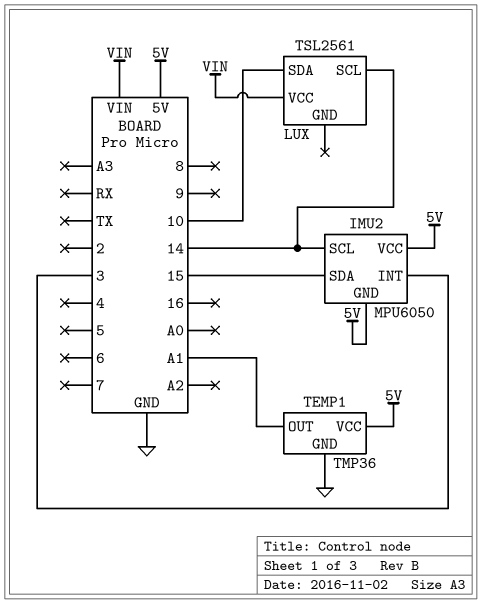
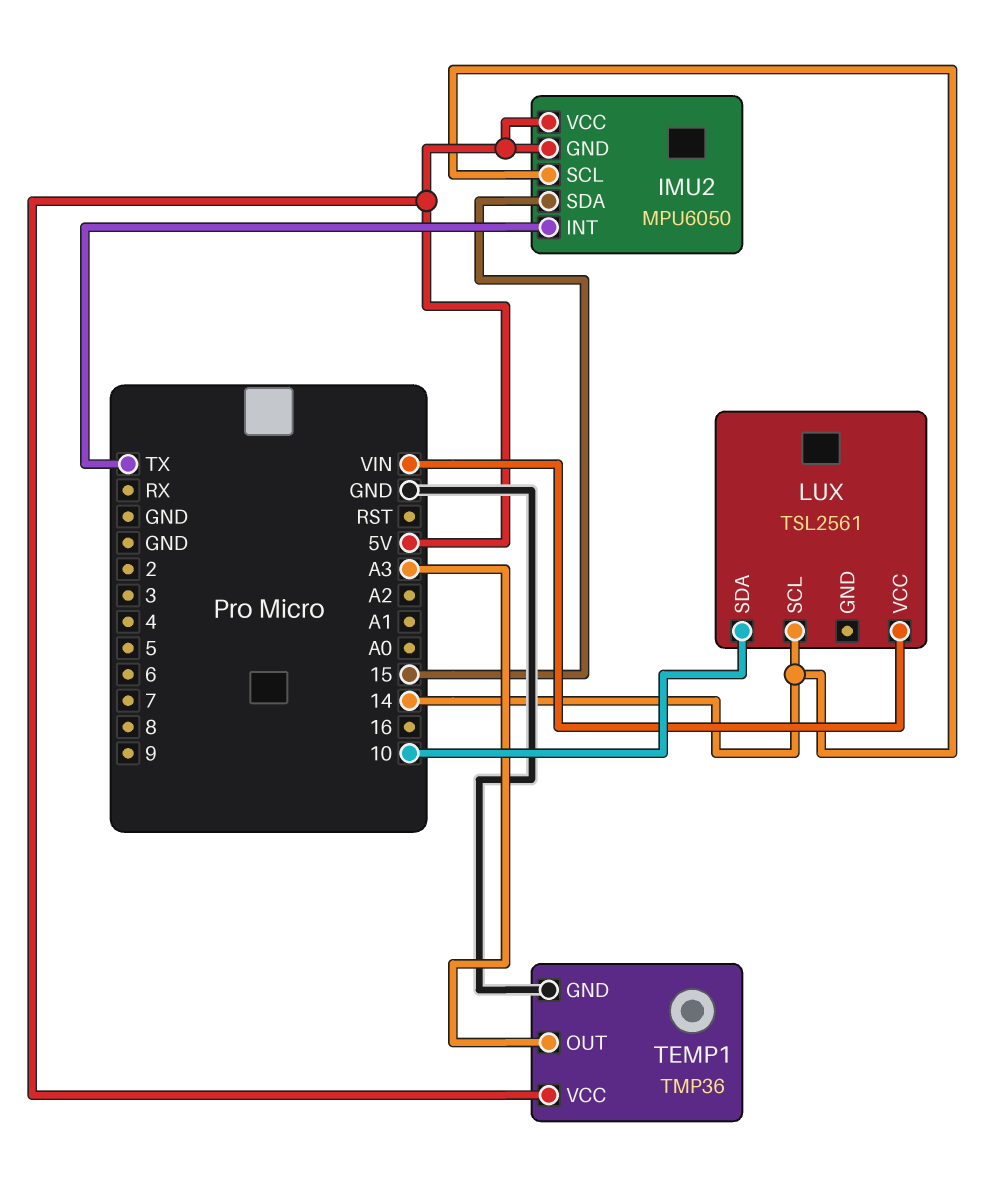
IMU2 pin INT: 3 -> TX
TEMP1 pin OUT: A1 -> A3

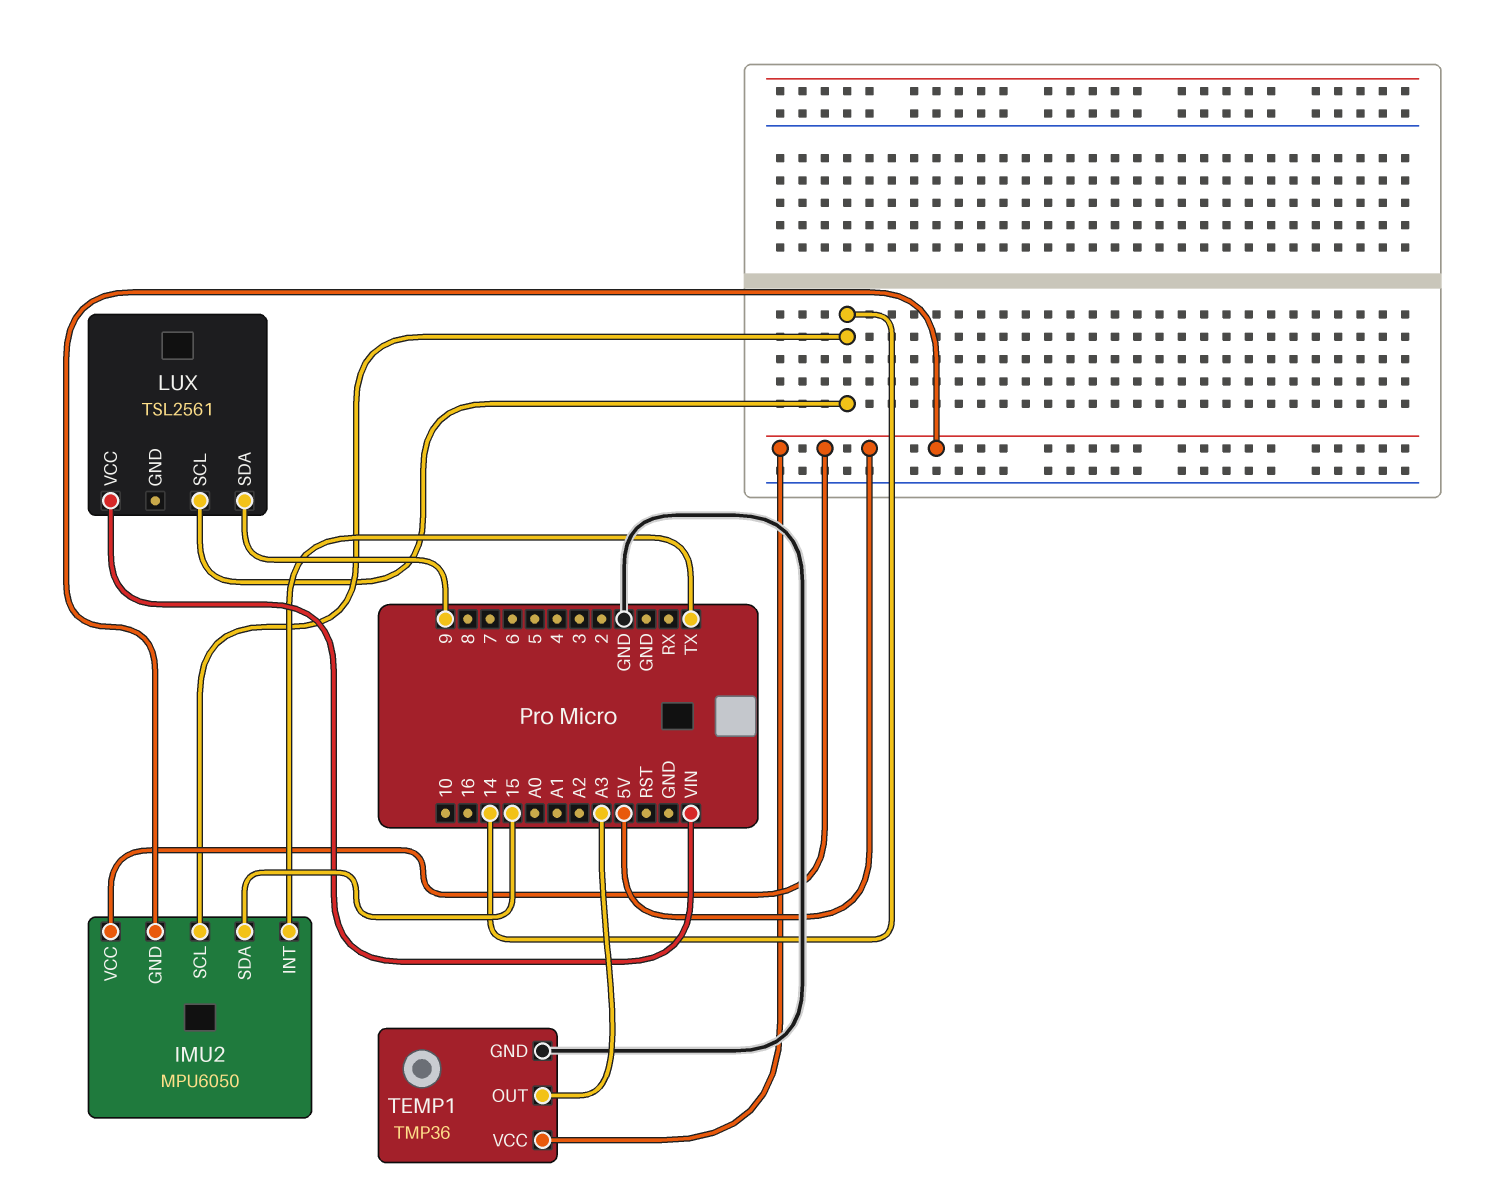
LUX pin SDA: 10 -> 9

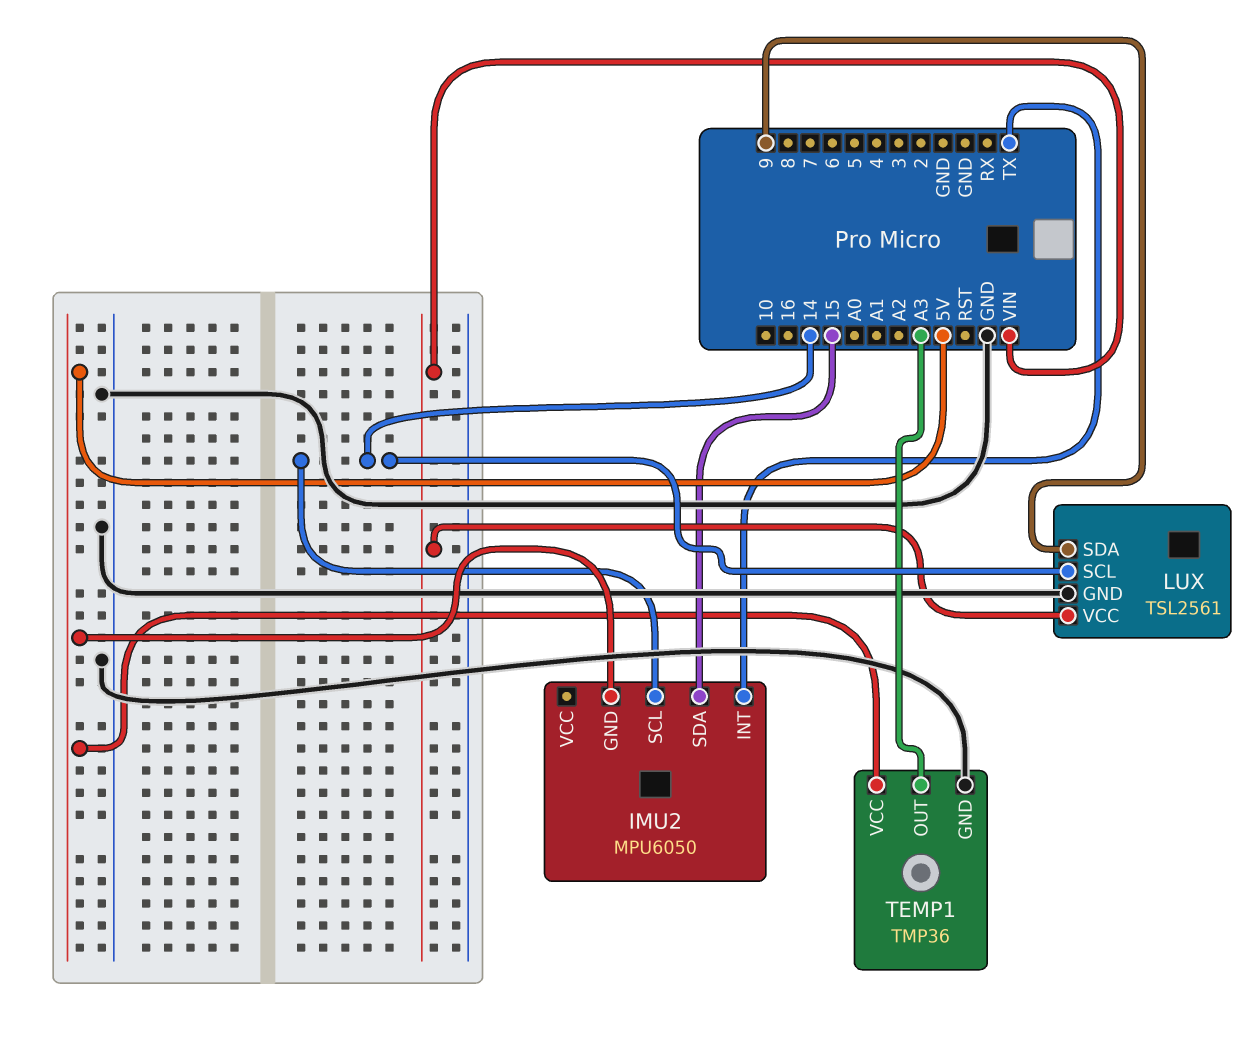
IMU2 pin VCC: 5V -> none
LUX pin GND: none -> GND

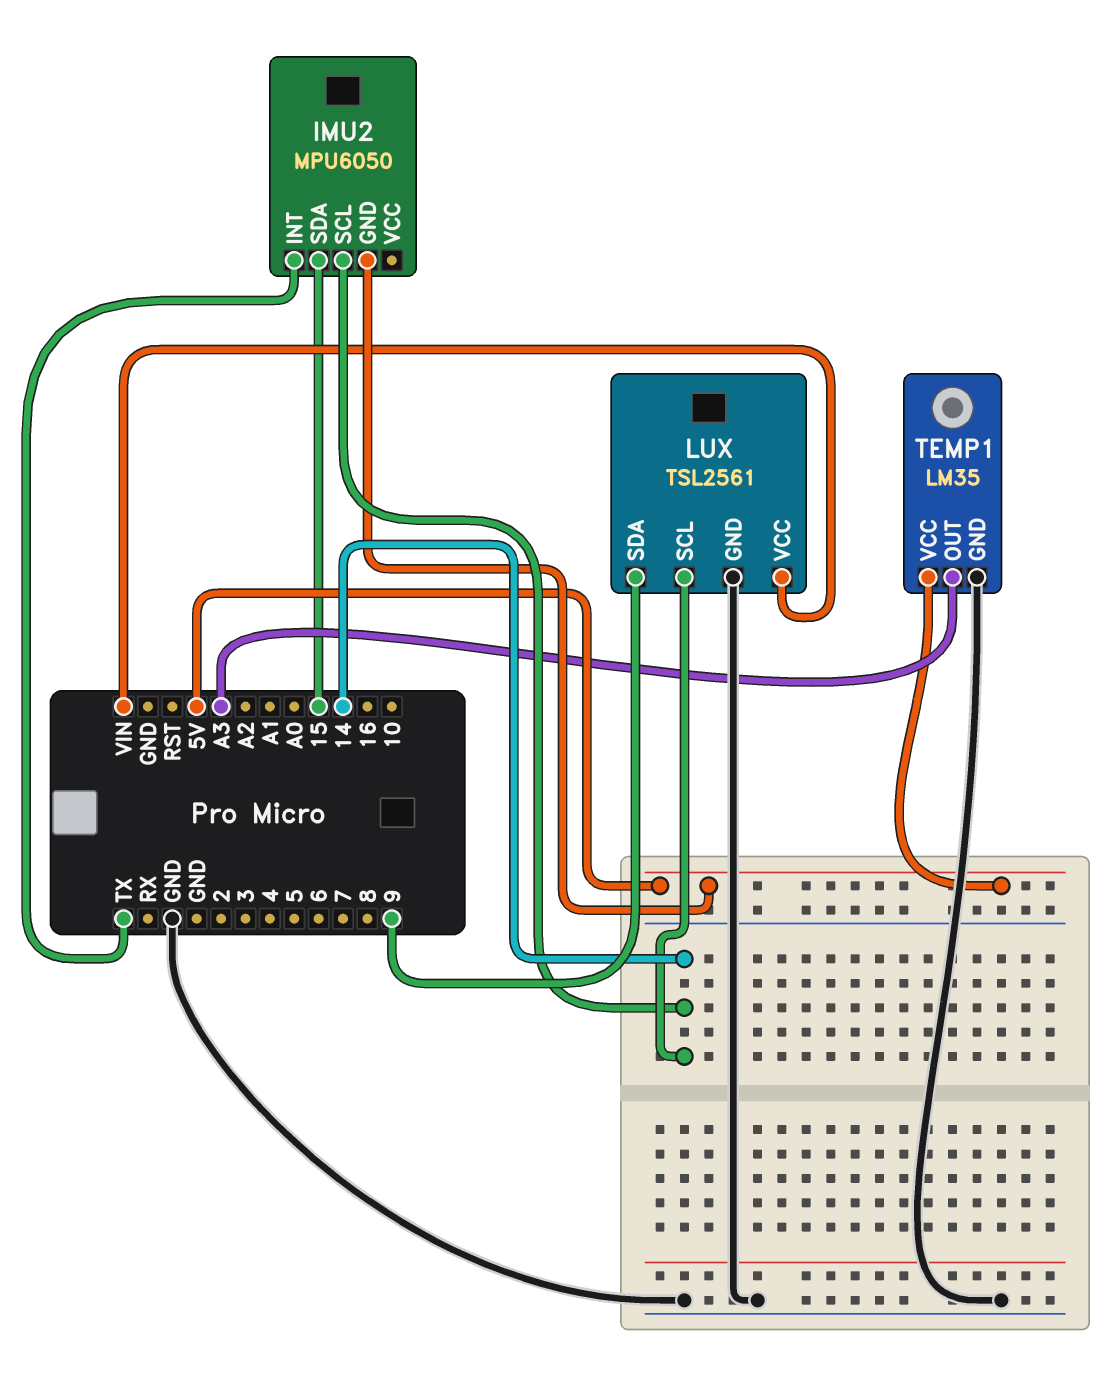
TEMP1: TMP36 -> LM35

